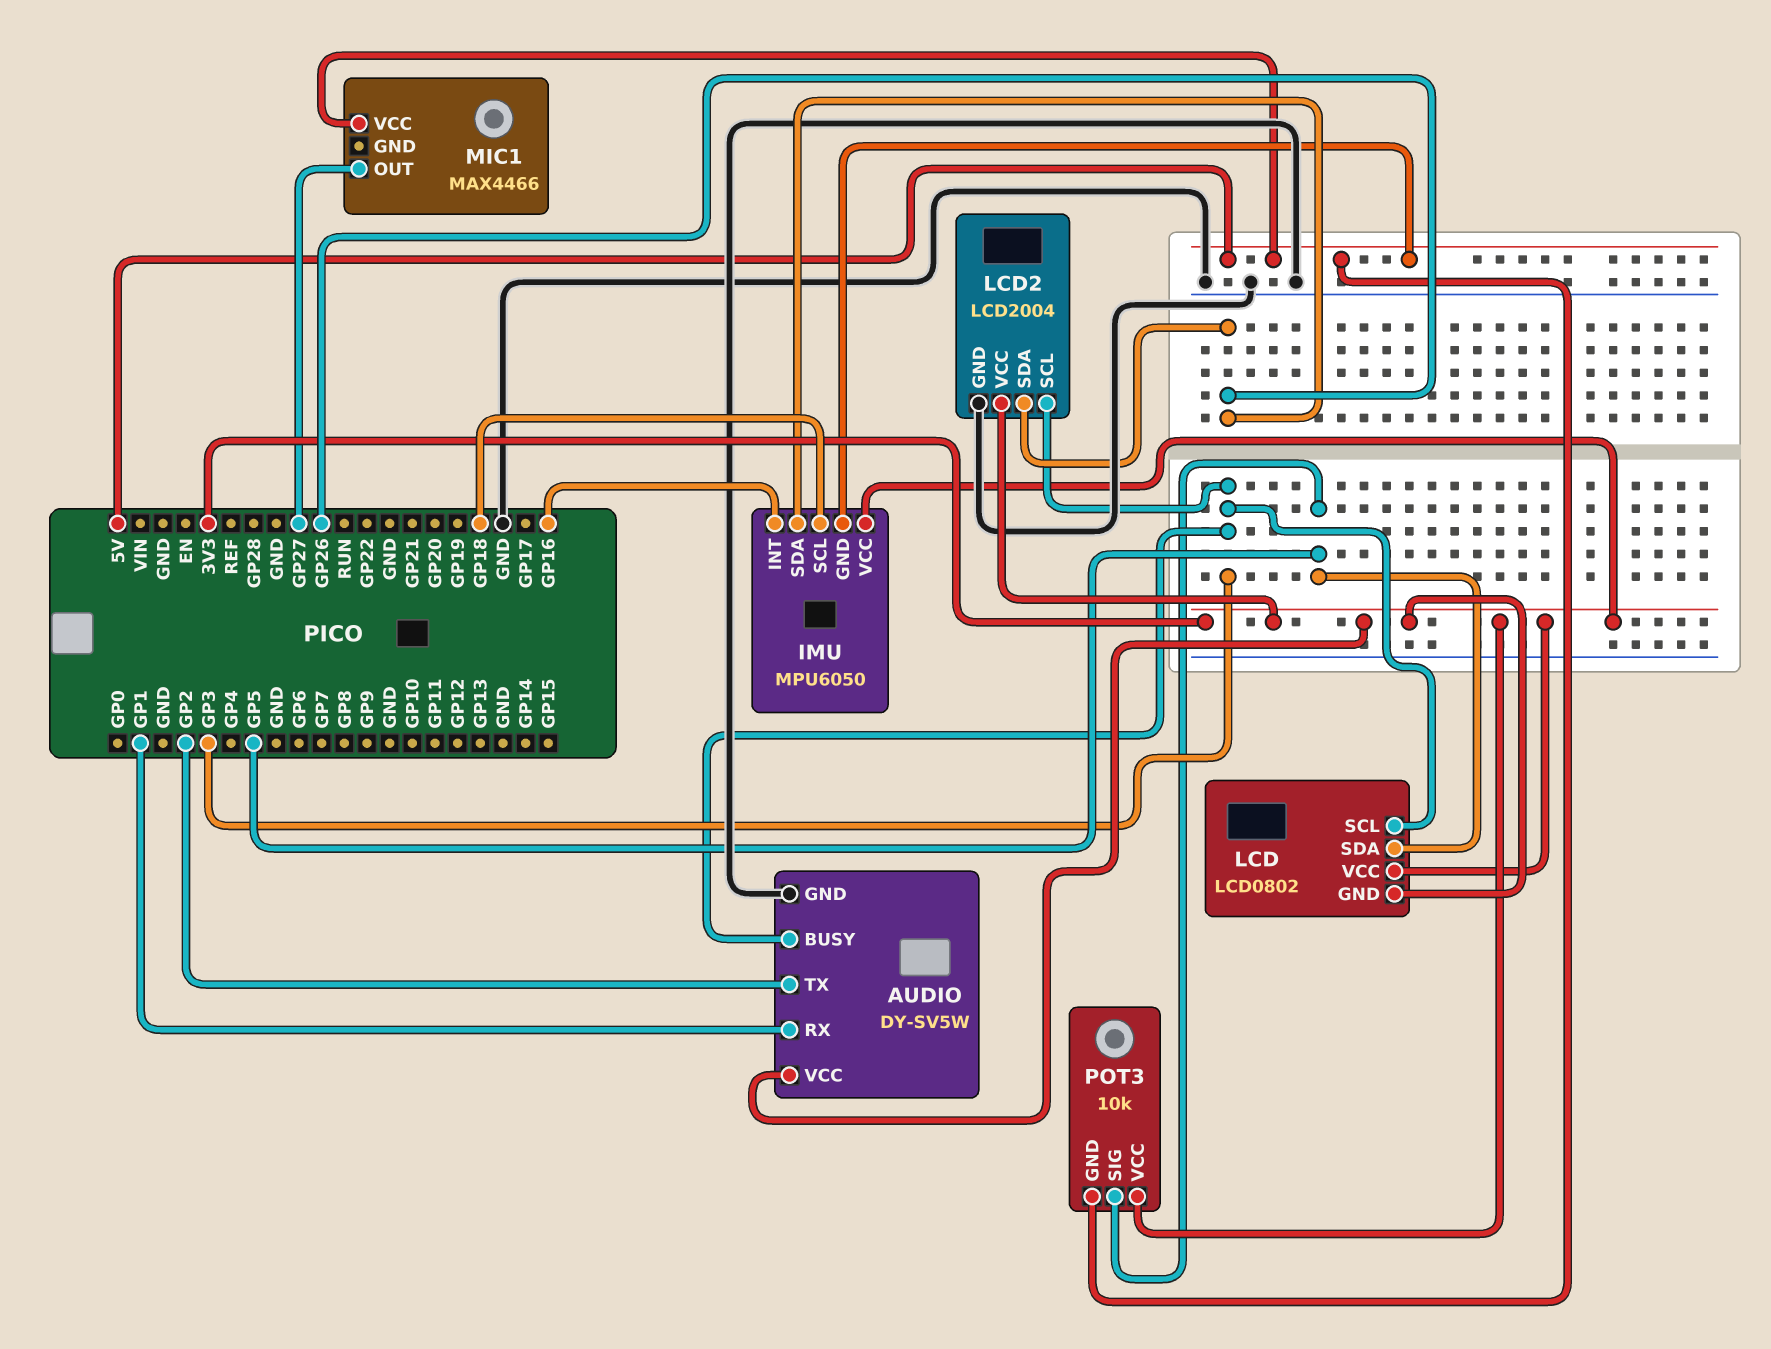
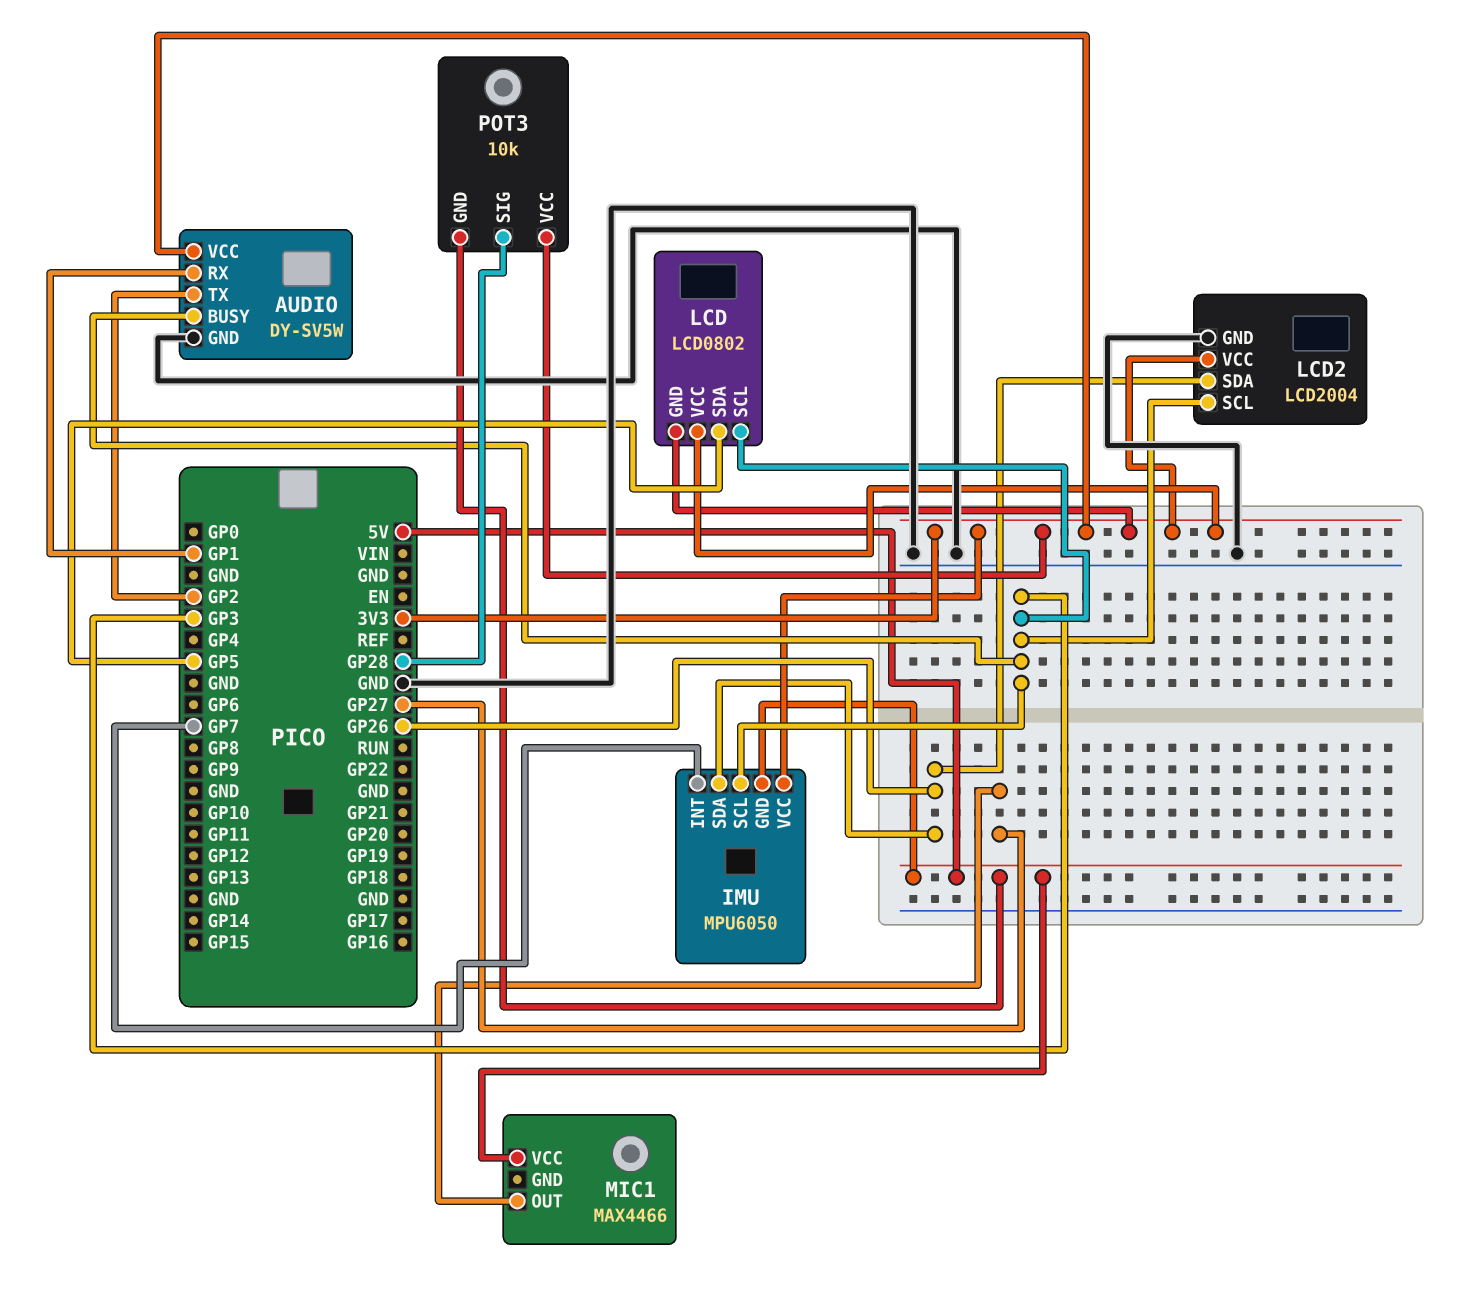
IMU pin INT: GP16 -> GP7
IMU pin SCL: GP18 -> GP3
POT3 pin SIG: GP5 -> GP28

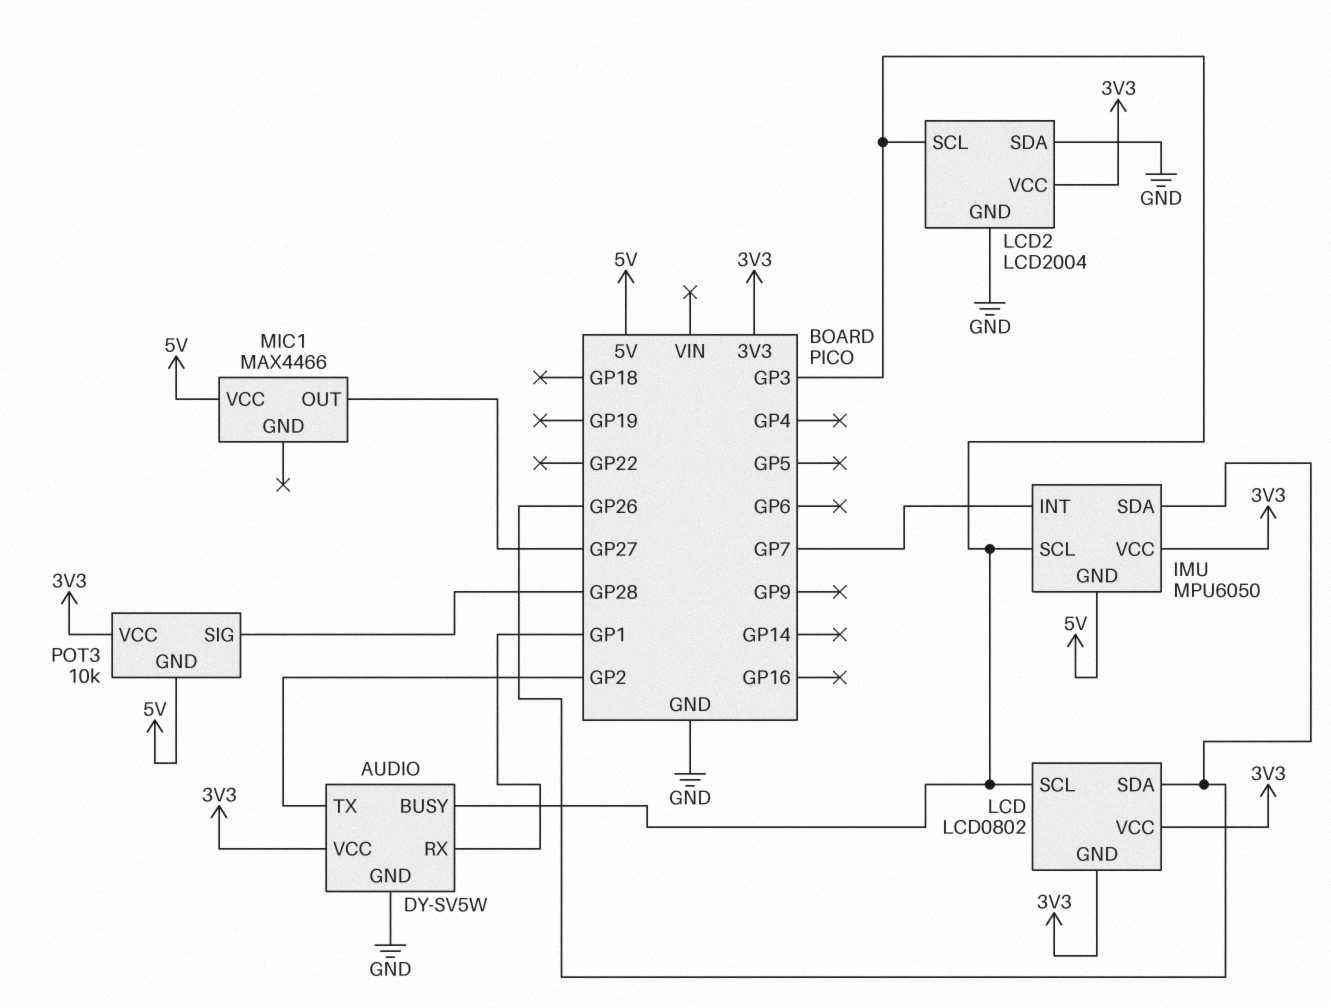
LCD pin SDA: GP5 -> GP26
LCD2 pin SDA: GP26 -> GND

